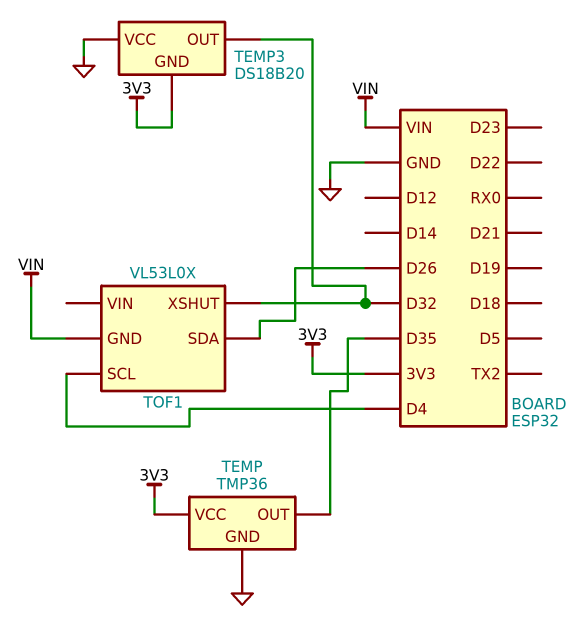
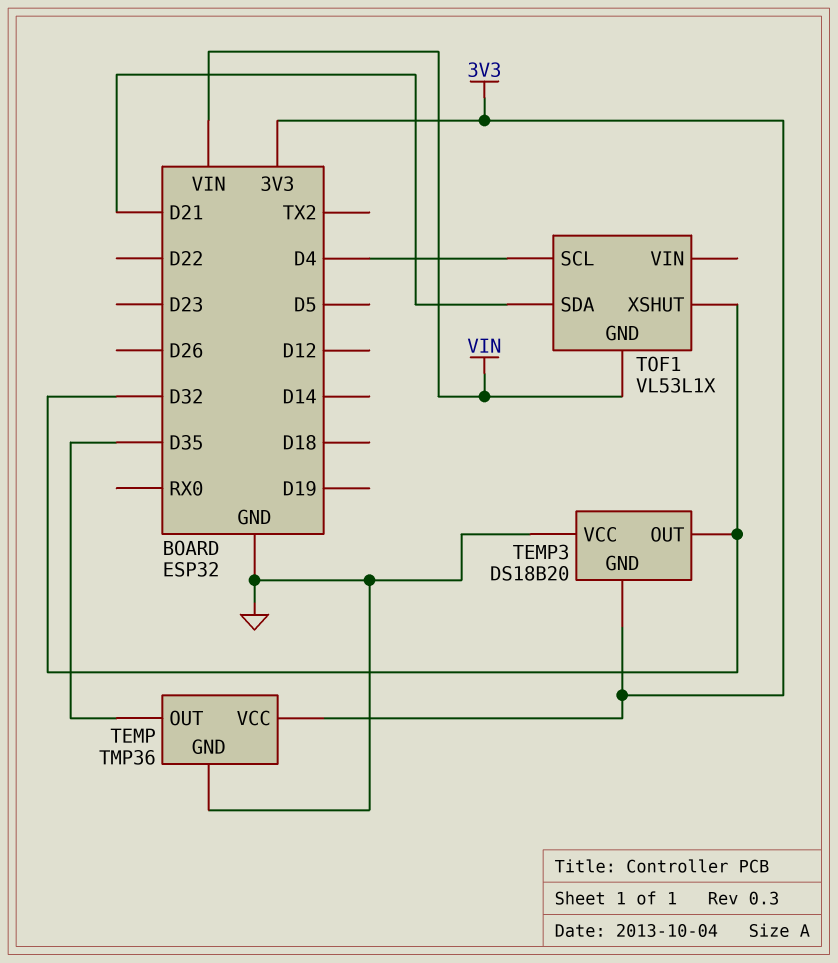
TOF1: VL53L0X -> VL53L1X
TOF1 pin SDA: D26 -> D21

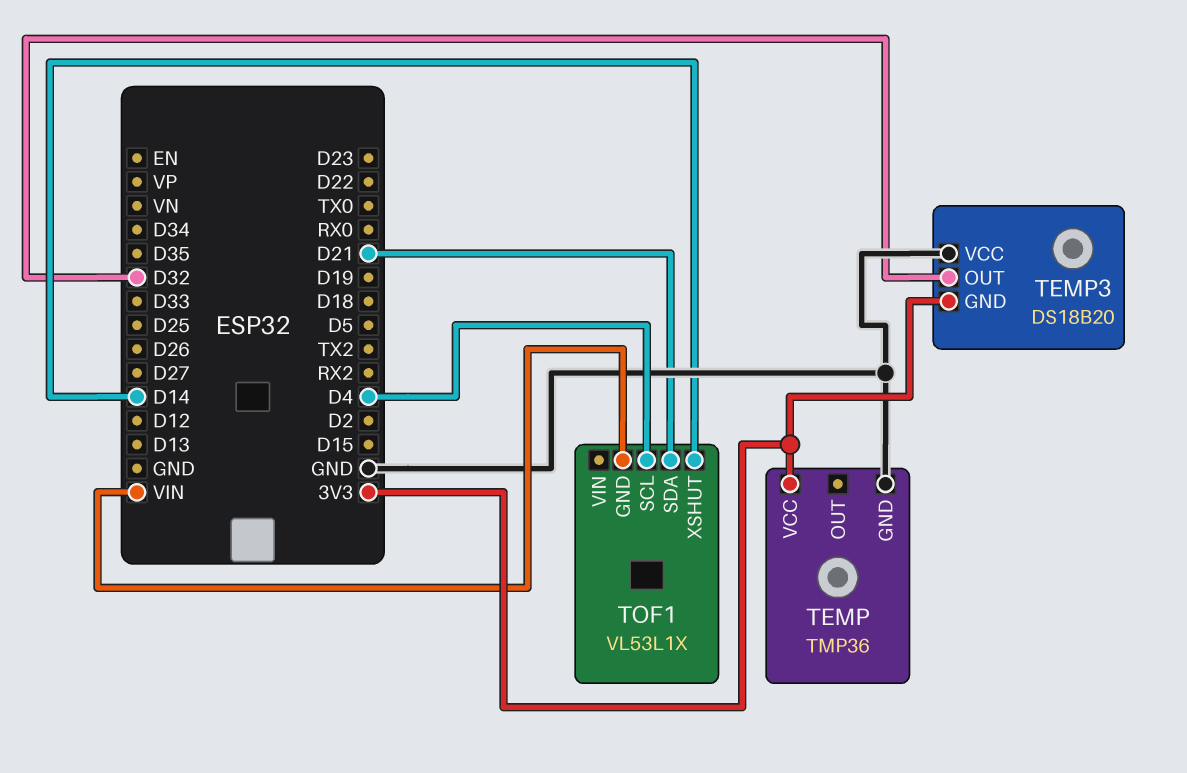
TEMP pin OUT: D35 -> none
TOF1 pin XSHUT: D32 -> D14

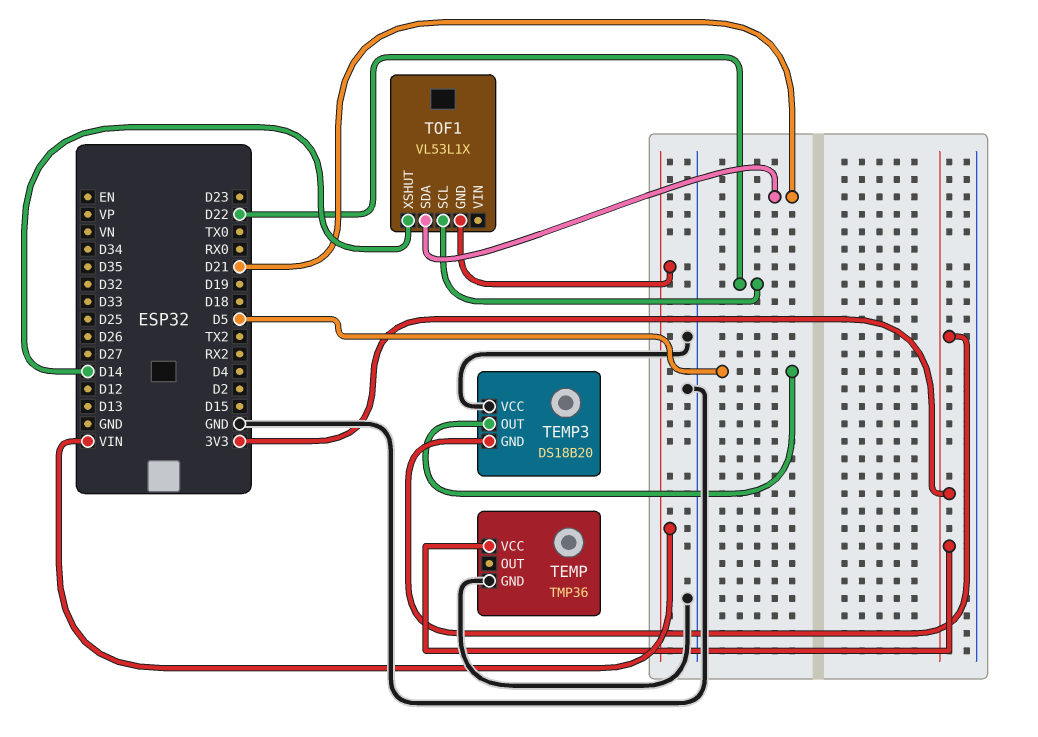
TEMP3 pin OUT: D32 -> D5
TOF1 pin SCL: D4 -> D22

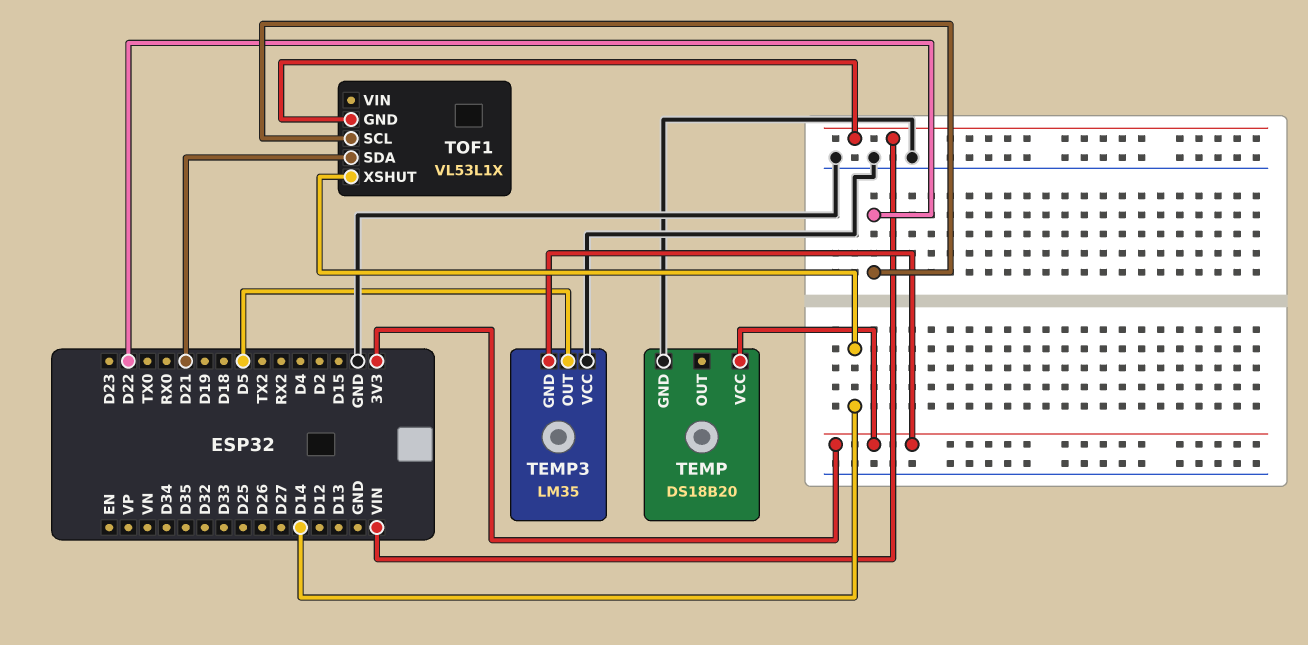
TEMP: TMP36 -> DS18B20
TEMP3: DS18B20 -> LM35

